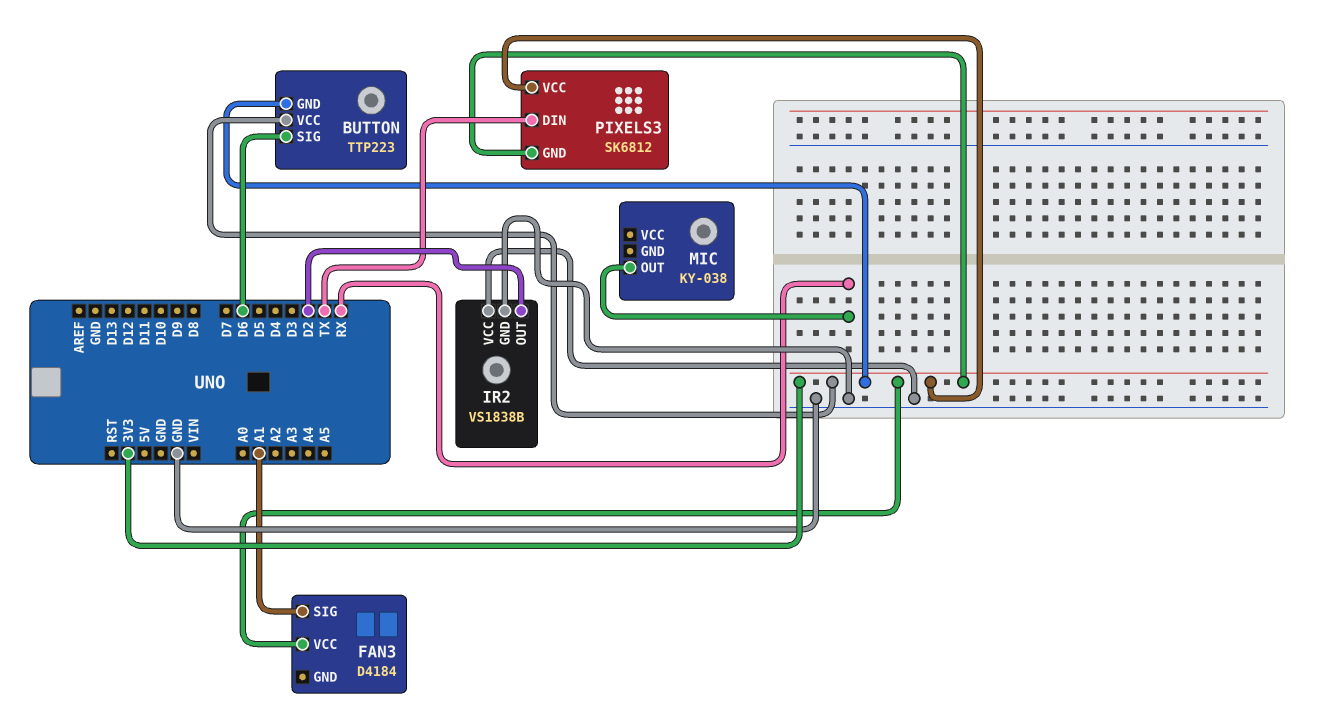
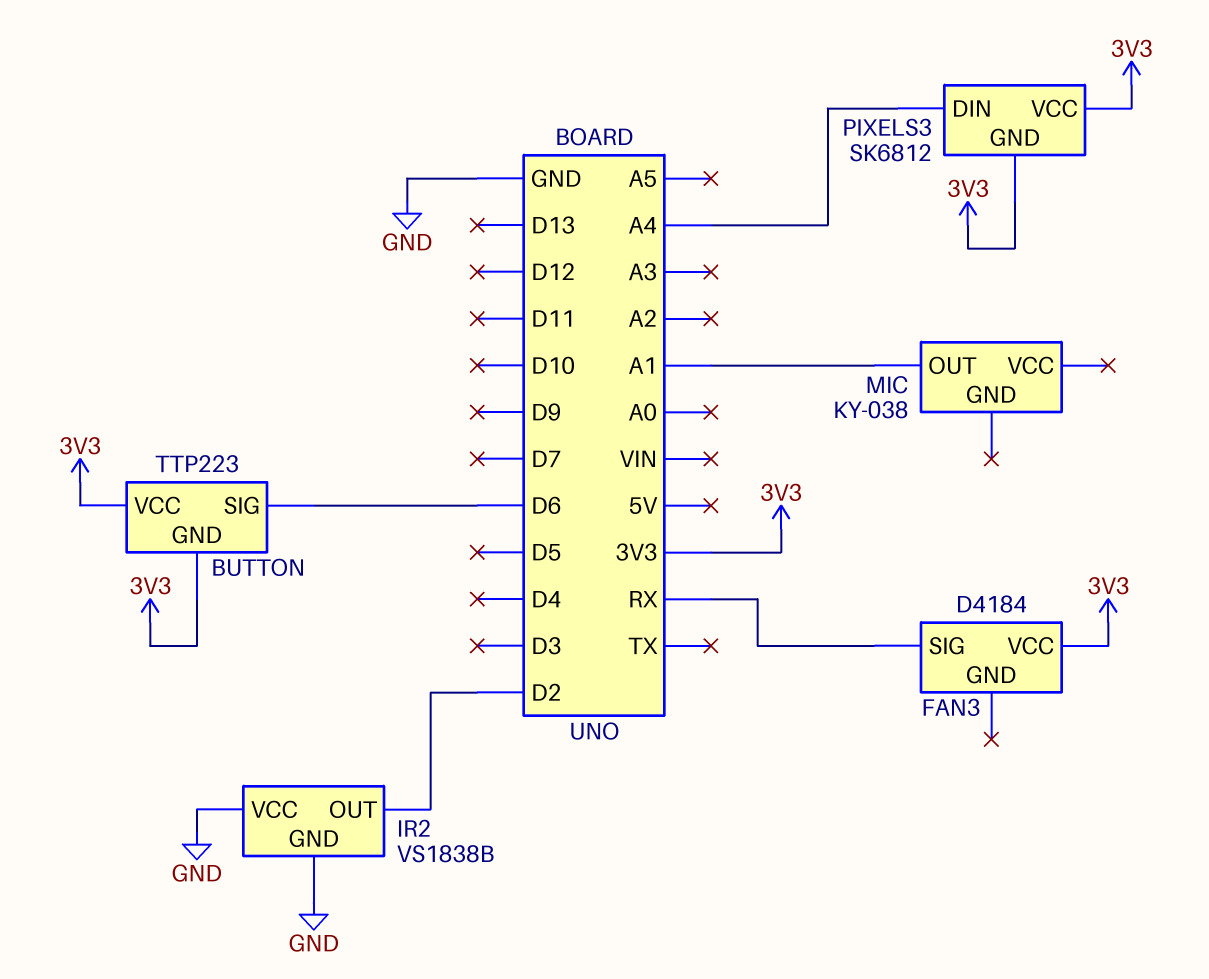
FAN3 pin SIG: A1 -> RX
MIC pin OUT: RX -> A1
PIXELS3 pin DIN: TX -> A4

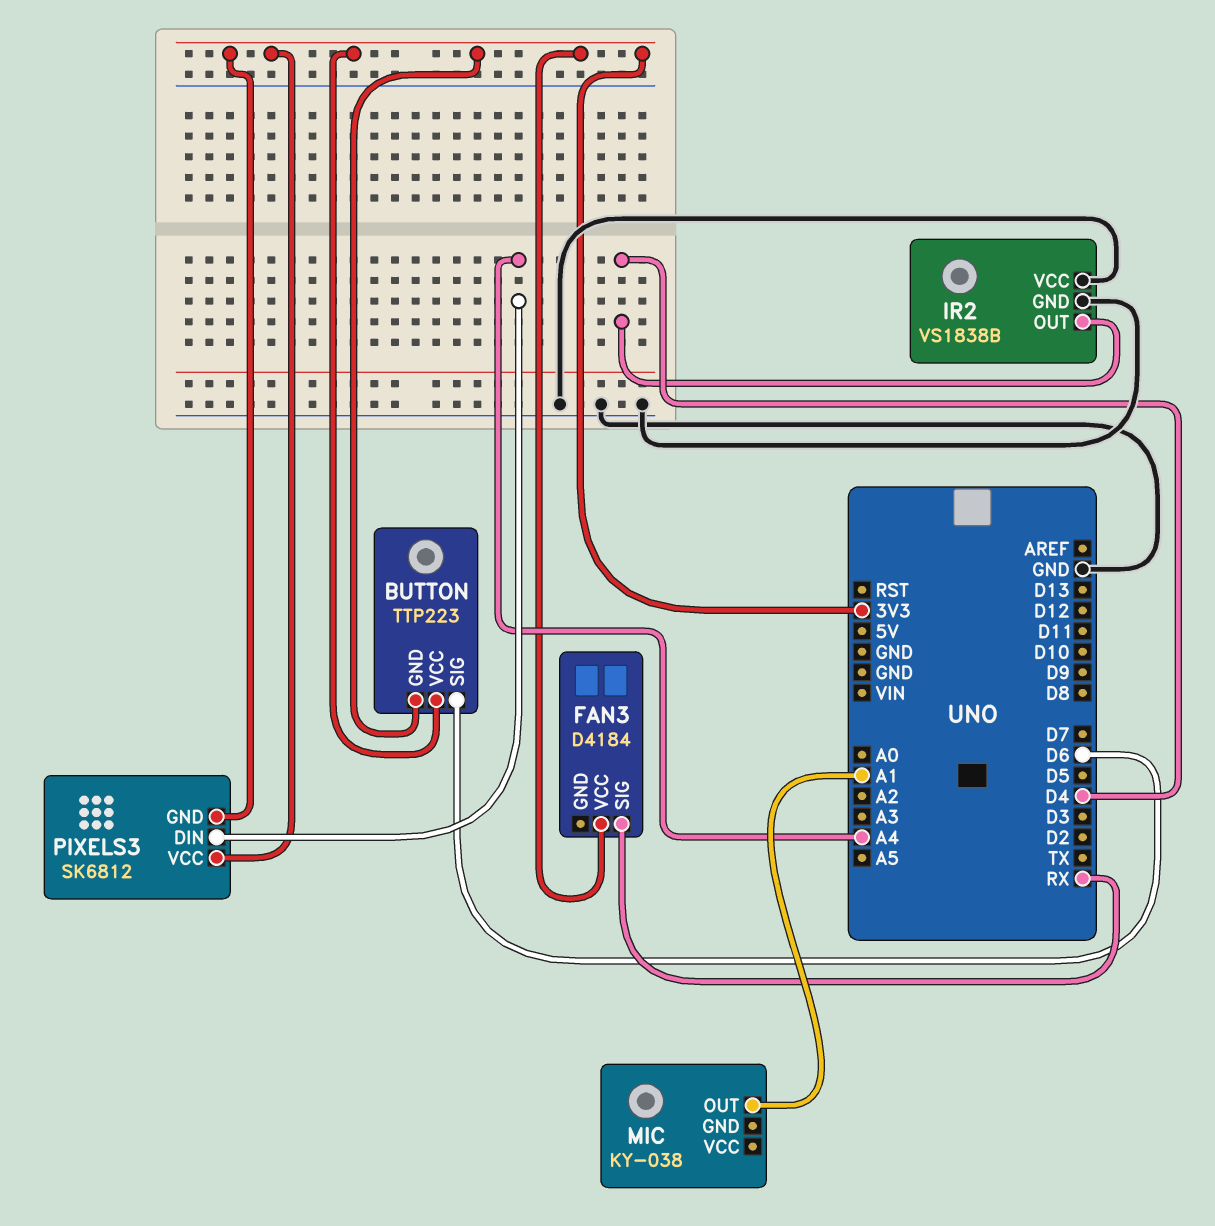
IR2 pin OUT: D2 -> D4

